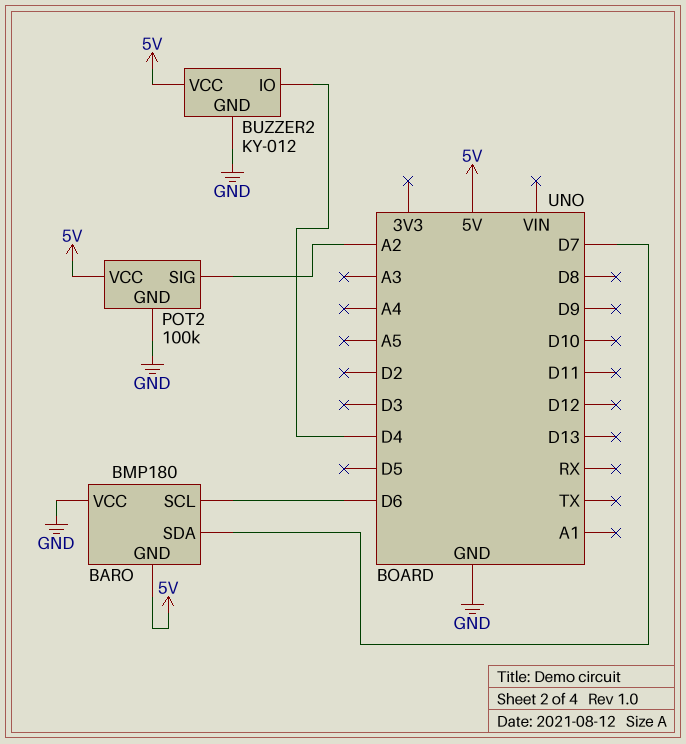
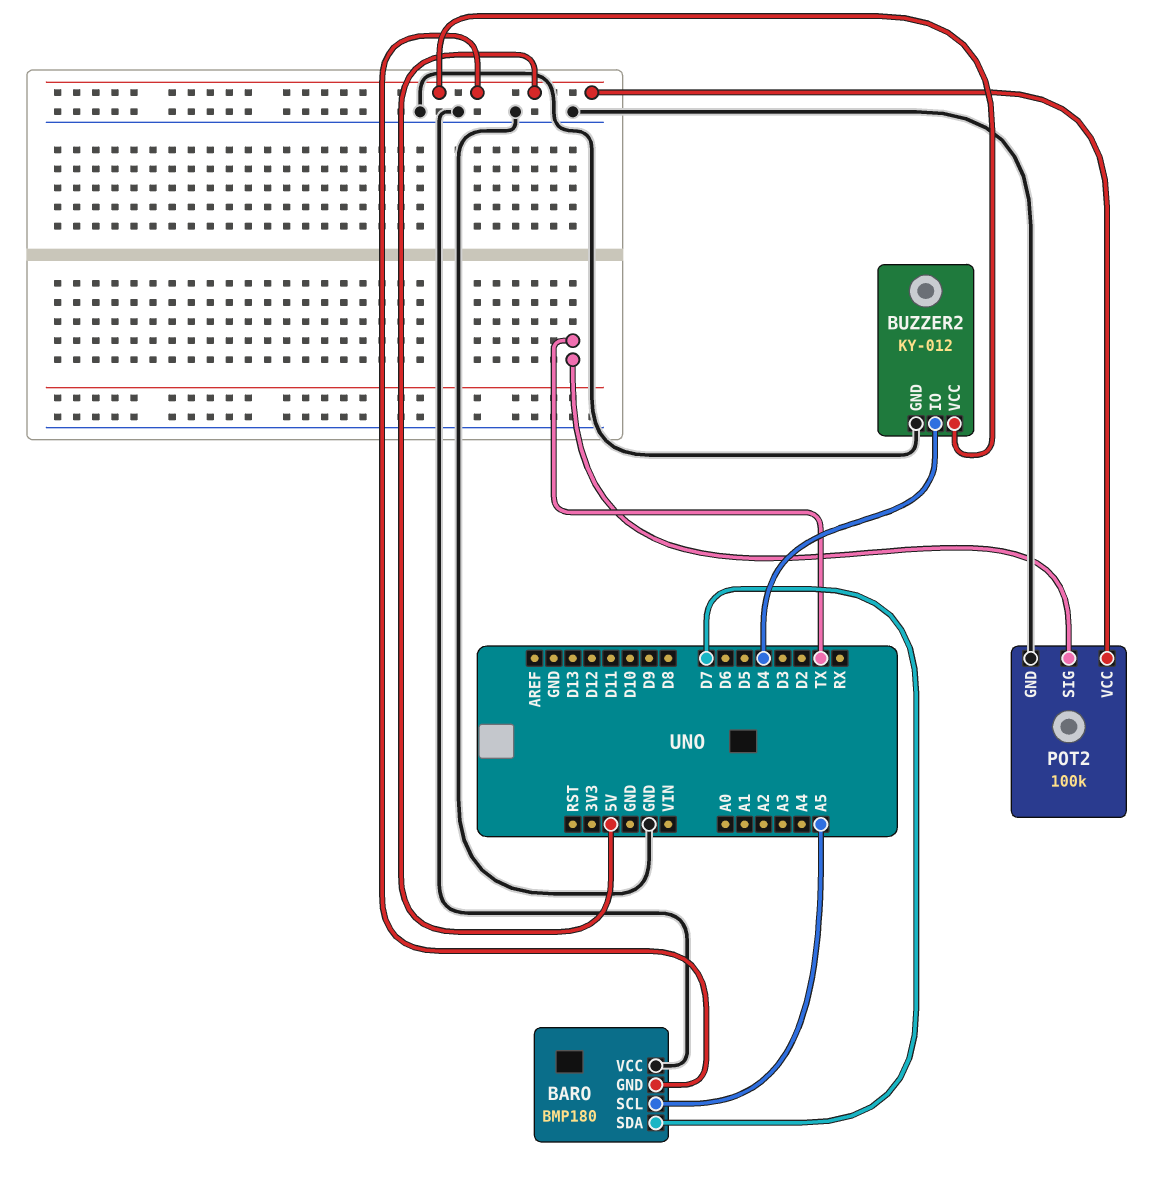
BARO pin SCL: D6 -> A5
POT2 pin SIG: A2 -> TX

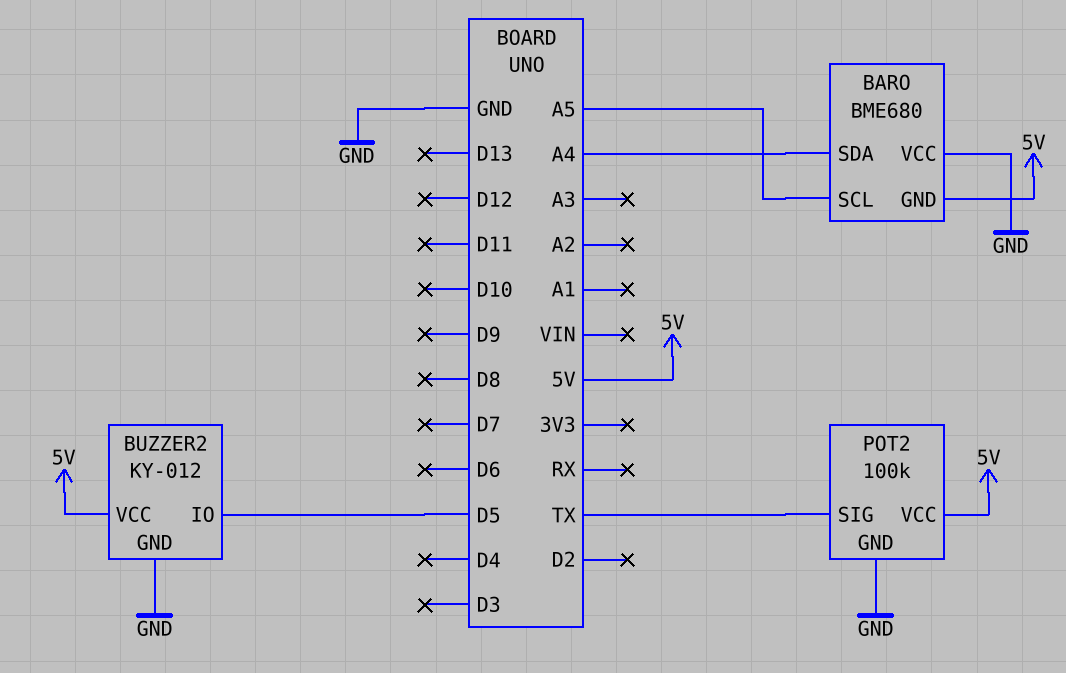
BARO: BMP180 -> BME680
BARO pin SDA: D7 -> A4
BUZZER2 pin IO: D4 -> D5

